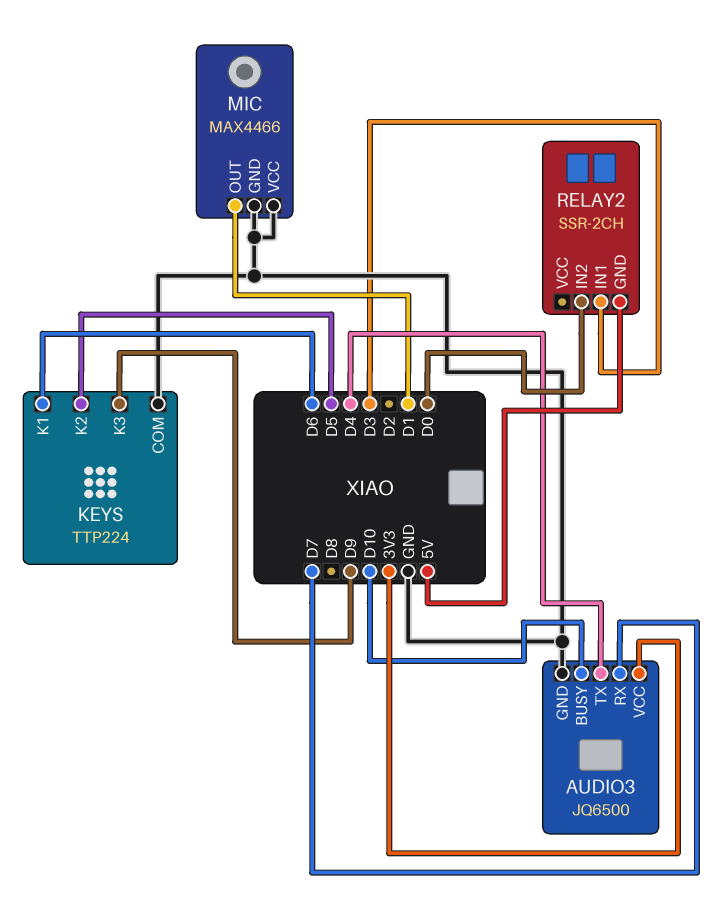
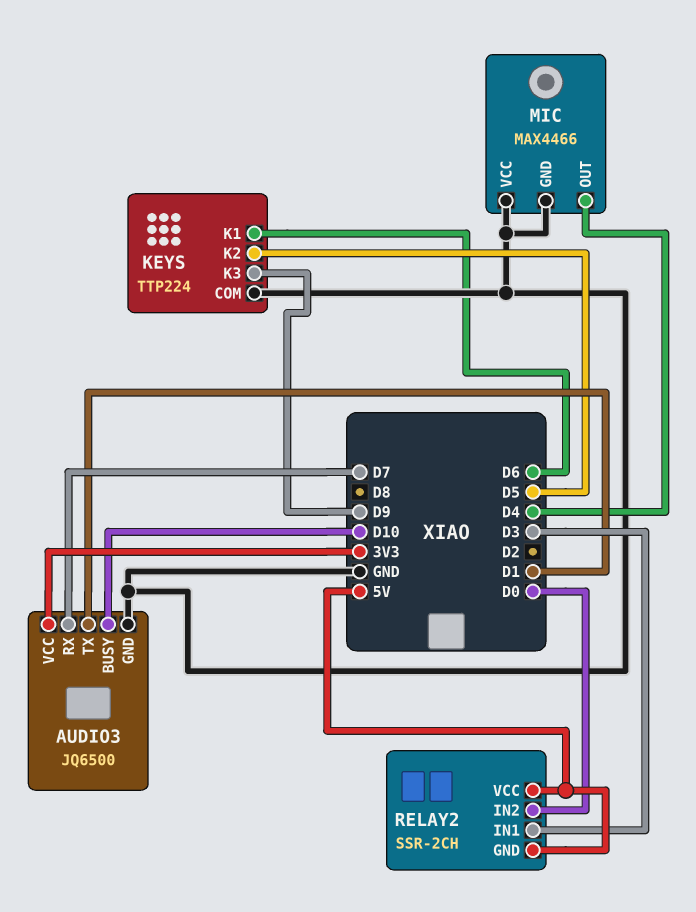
AUDIO3 pin TX: D4 -> D1
MIC pin OUT: D1 -> D4
RELAY2 pin VCC: none -> 5V

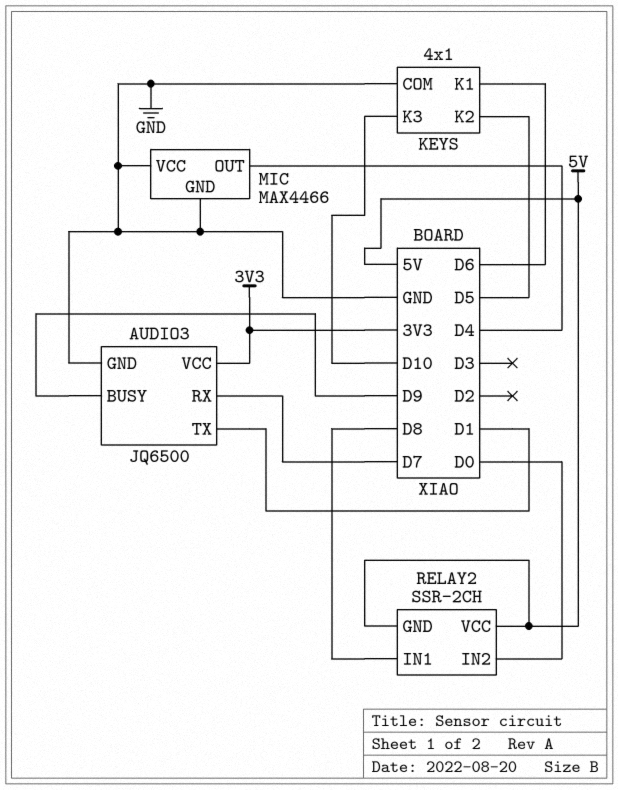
AUDIO3 pin BUSY: D10 -> D9
KEYS: TTP224 -> 4x1
KEYS pin K3: D9 -> D10
RELAY2 pin IN1: D3 -> D8

